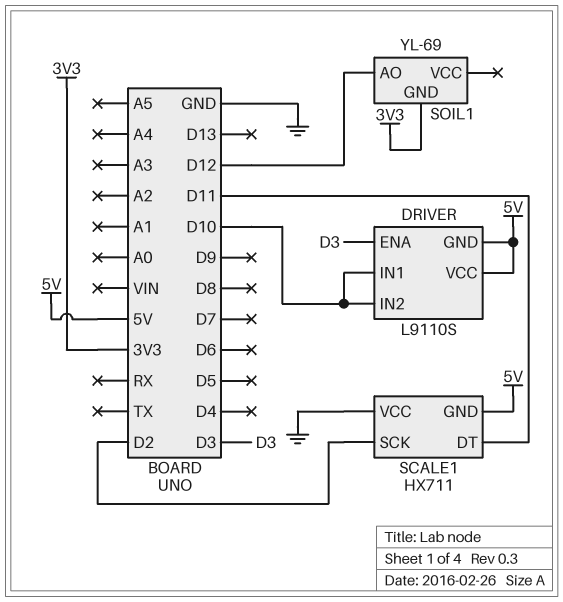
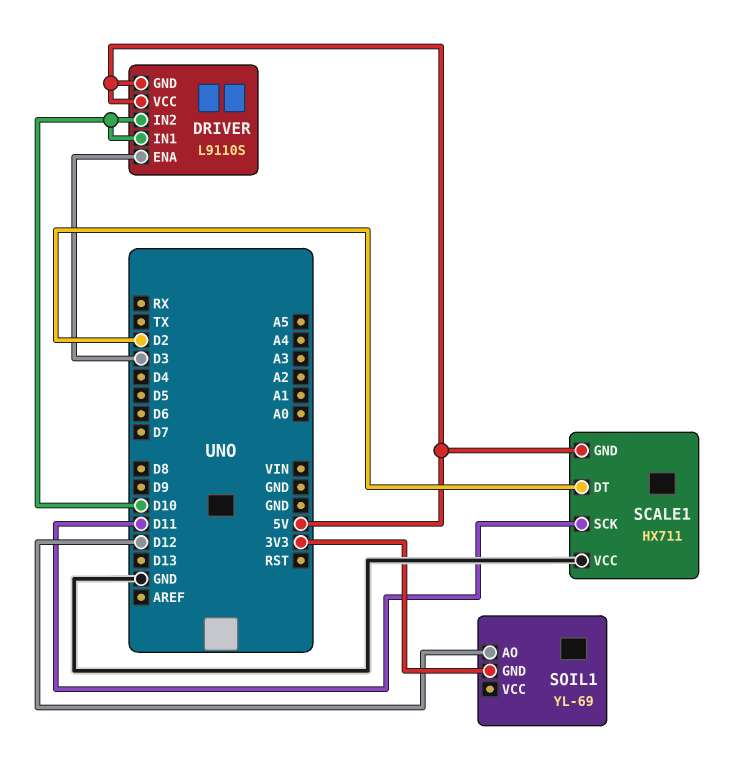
SCALE1 pin DT: D11 -> D2
SCALE1 pin SCK: D2 -> D11

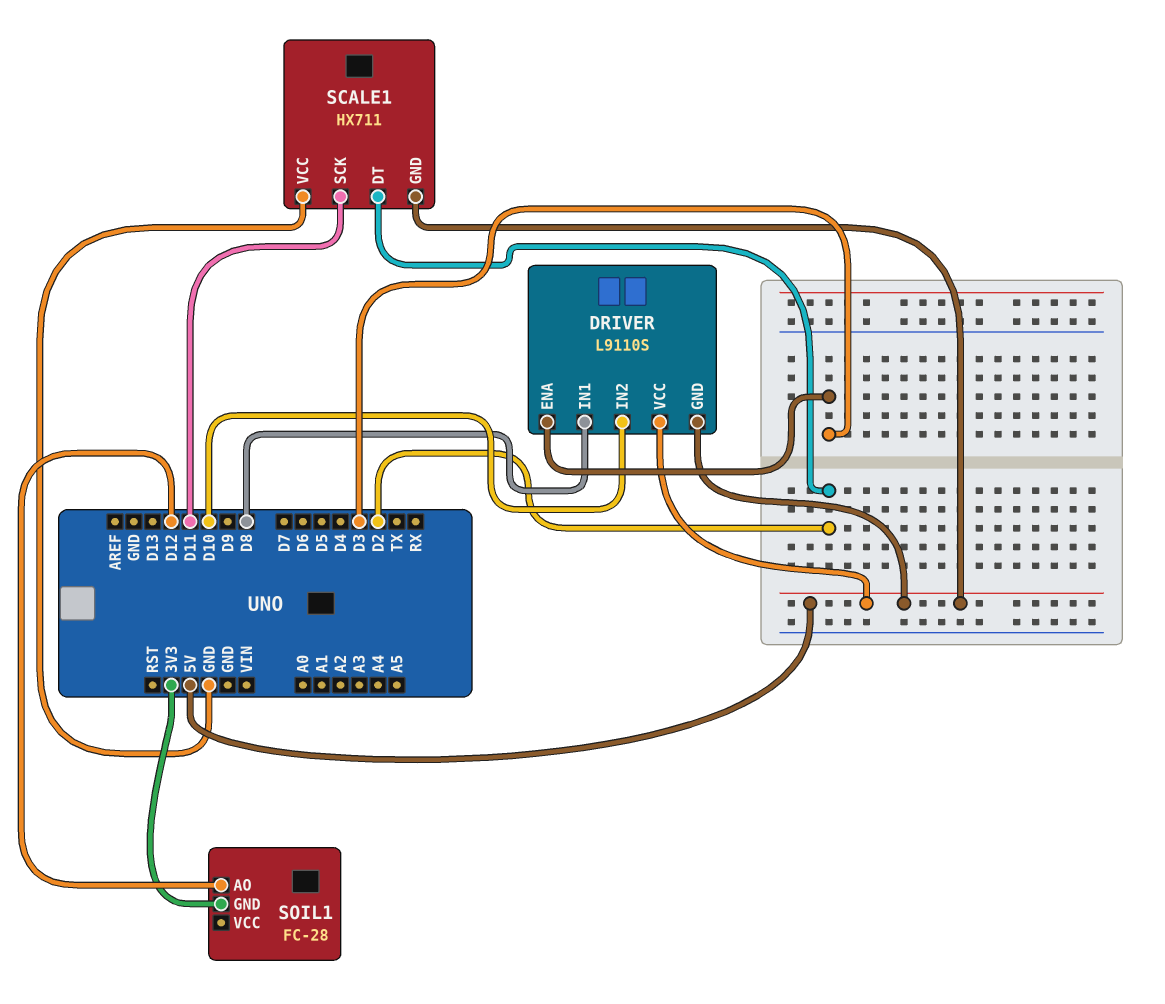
DRIVER pin IN1: D10 -> D8
SOIL1: YL-69 -> FC-28

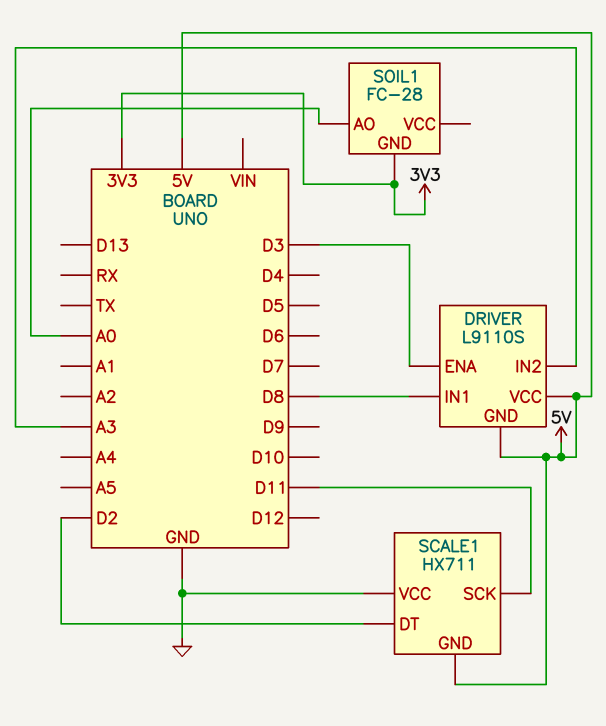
DRIVER pin IN2: D10 -> A3
SOIL1 pin AO: D12 -> A0

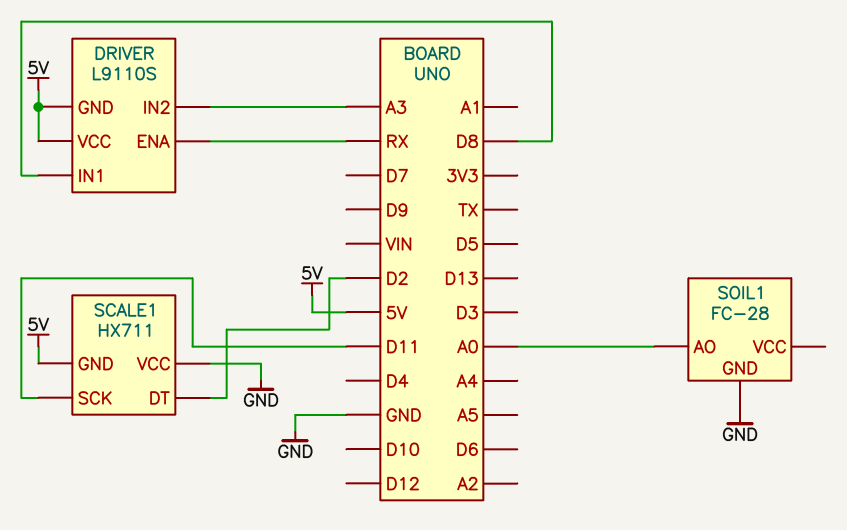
DRIVER pin ENA: D3 -> RX
SOIL1 pin GND: 3V3 -> GND

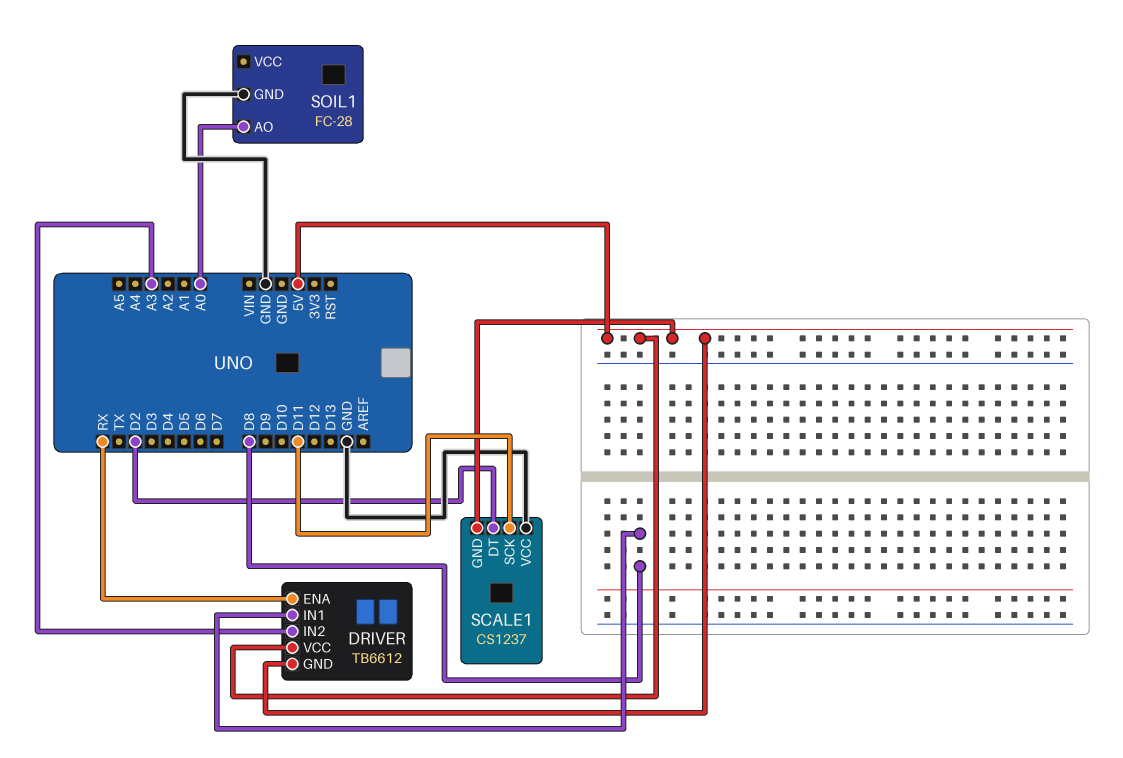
DRIVER: L9110S -> TB6612
SCALE1: HX711 -> CS1237

